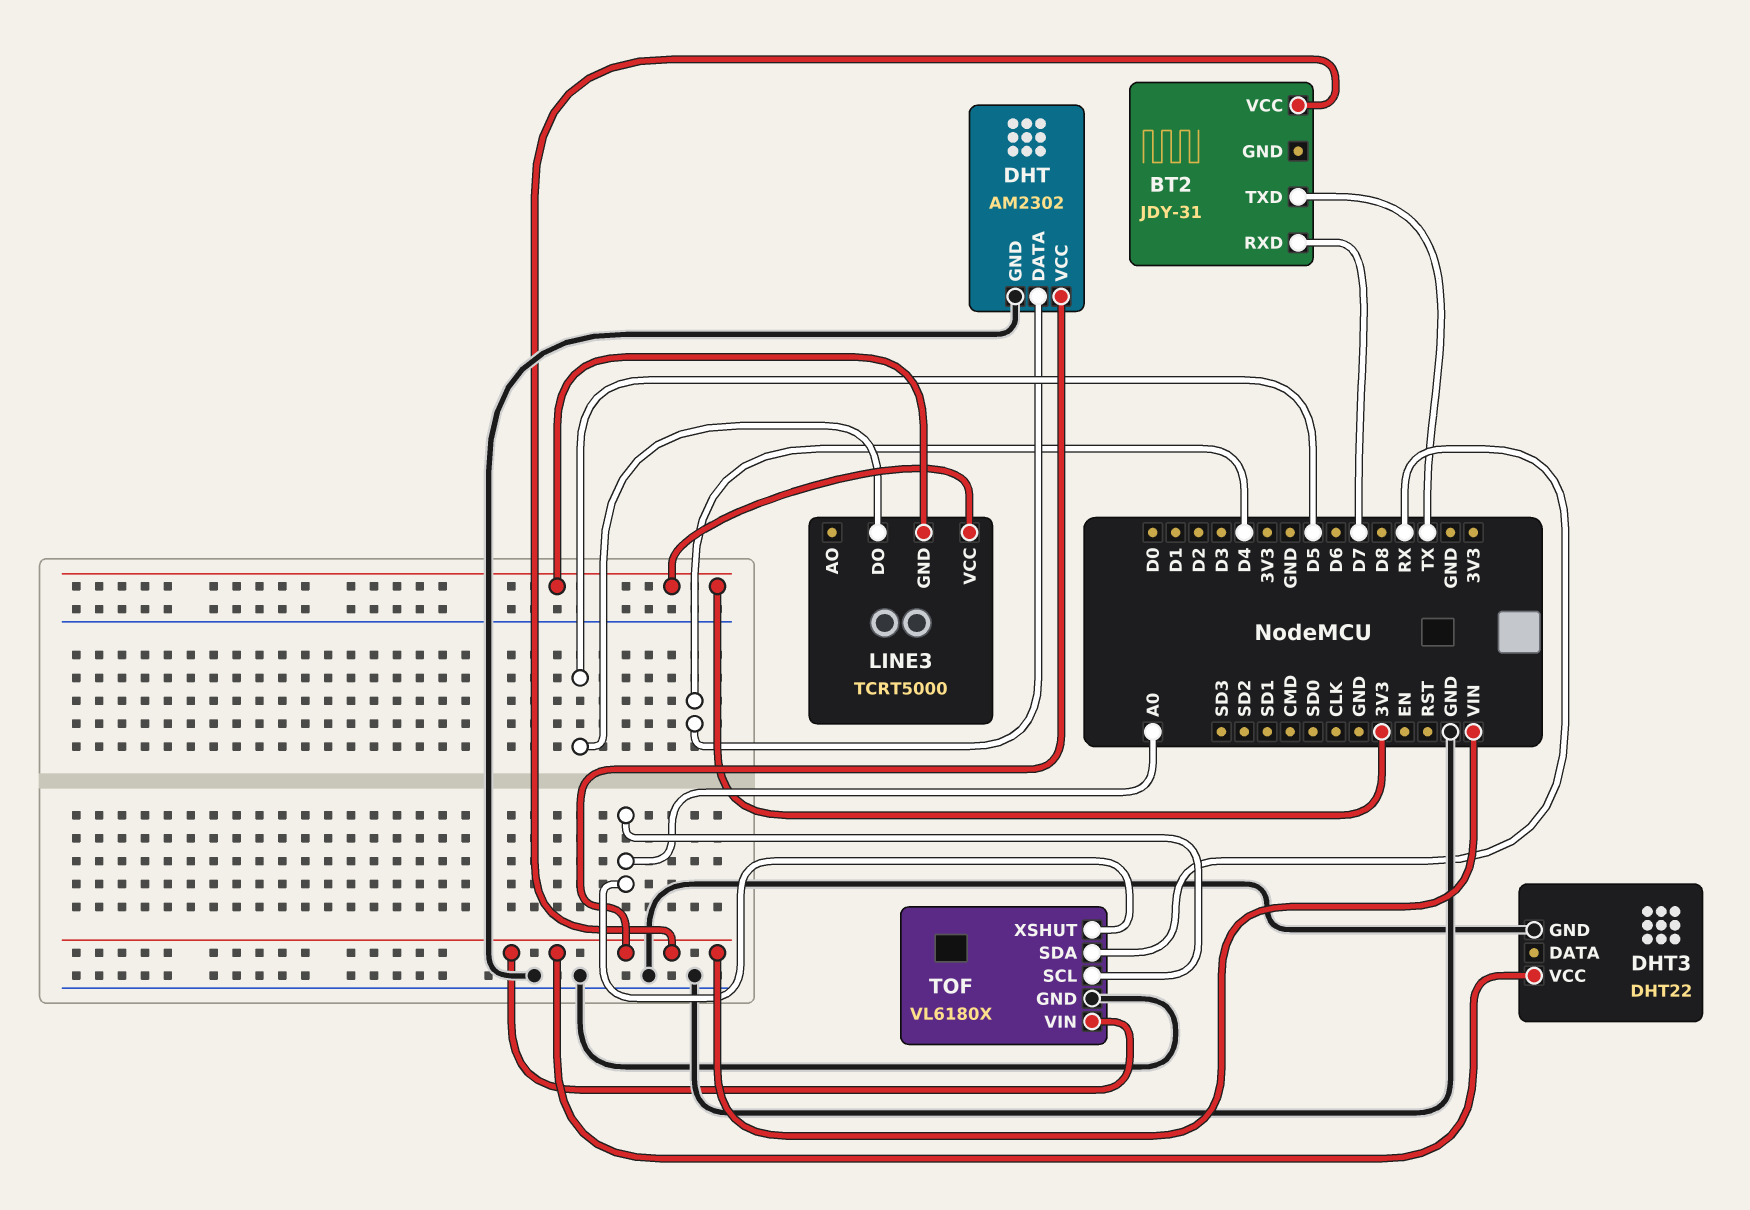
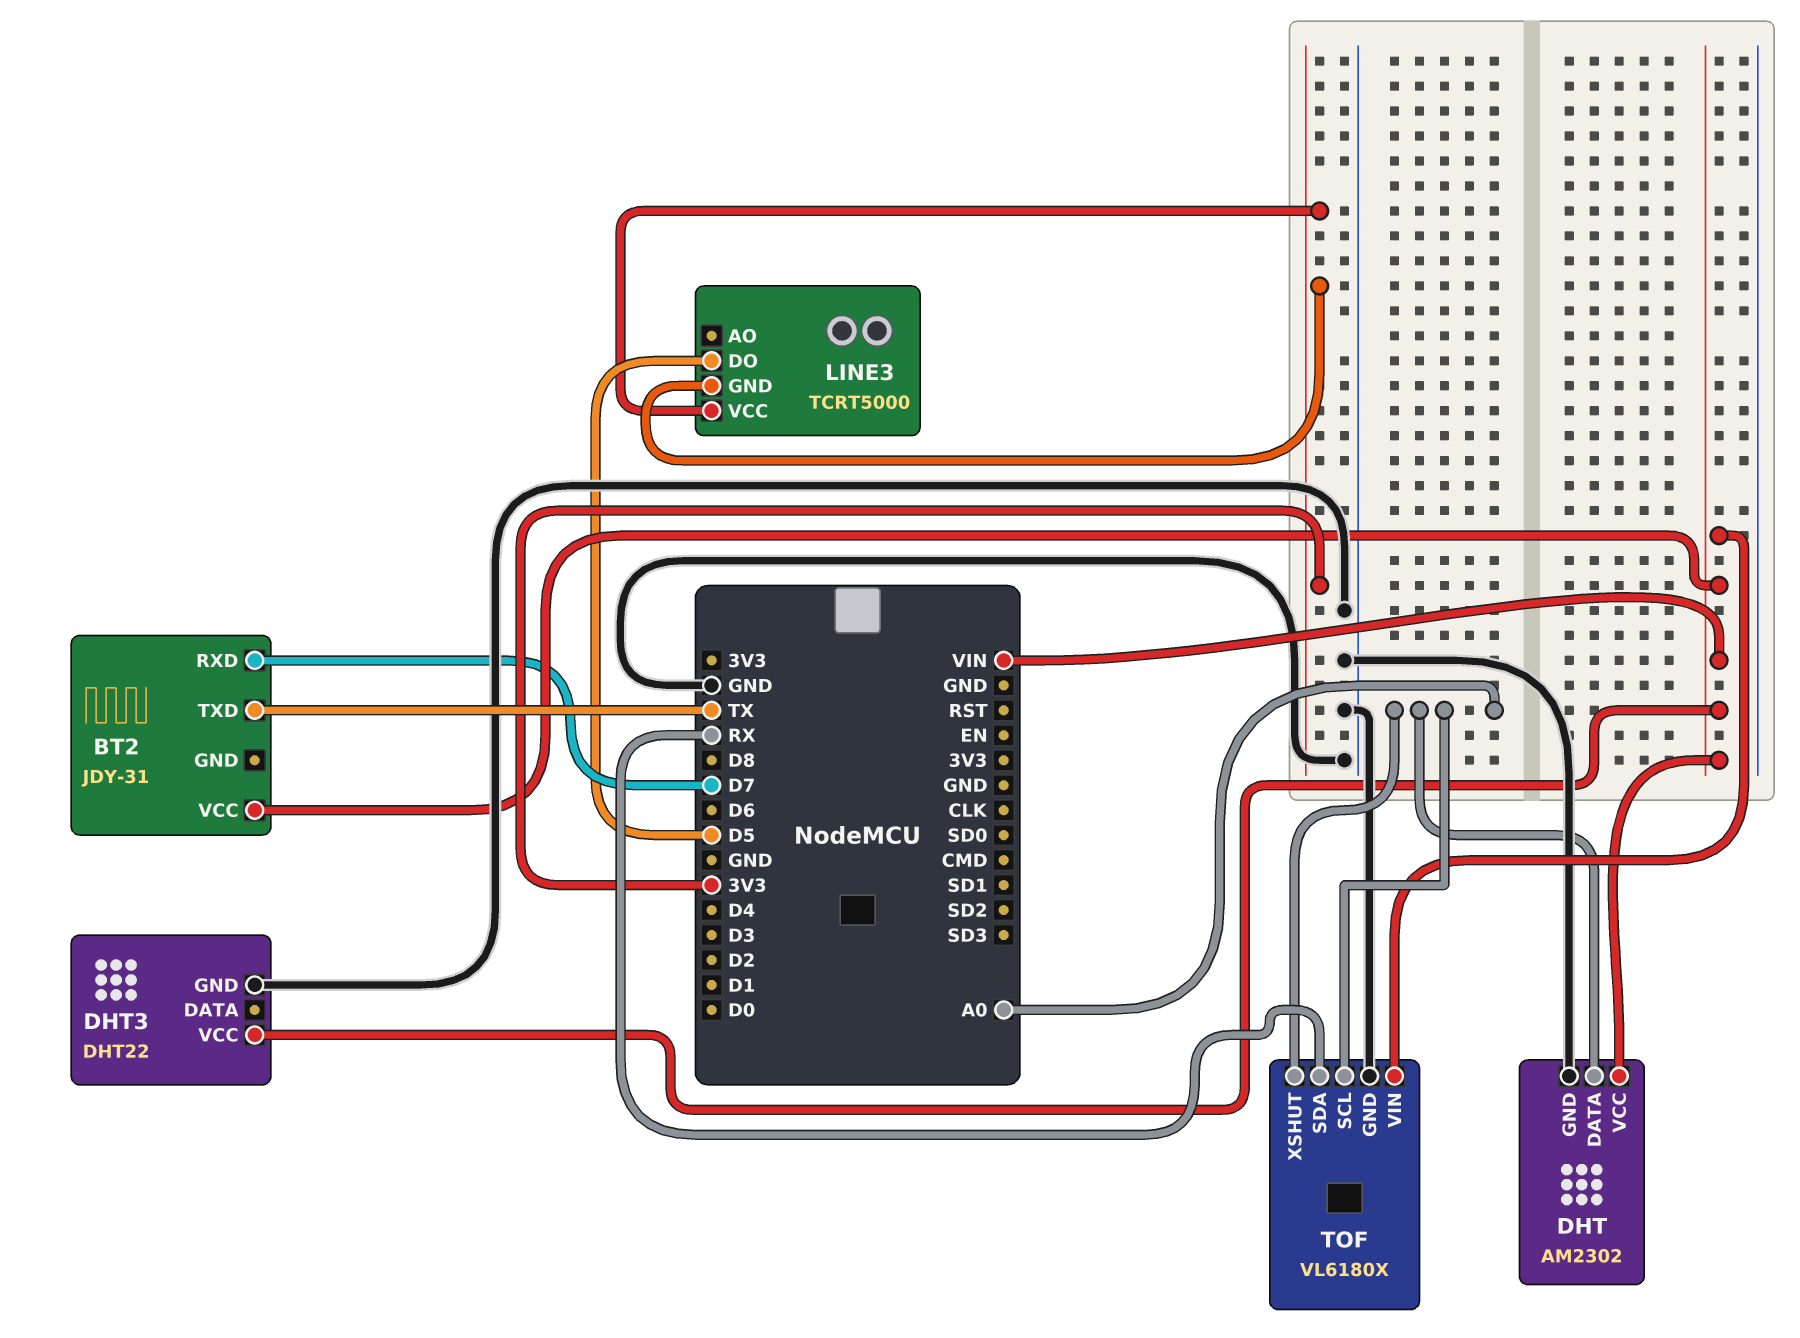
DHT pin DATA: D4 -> A0

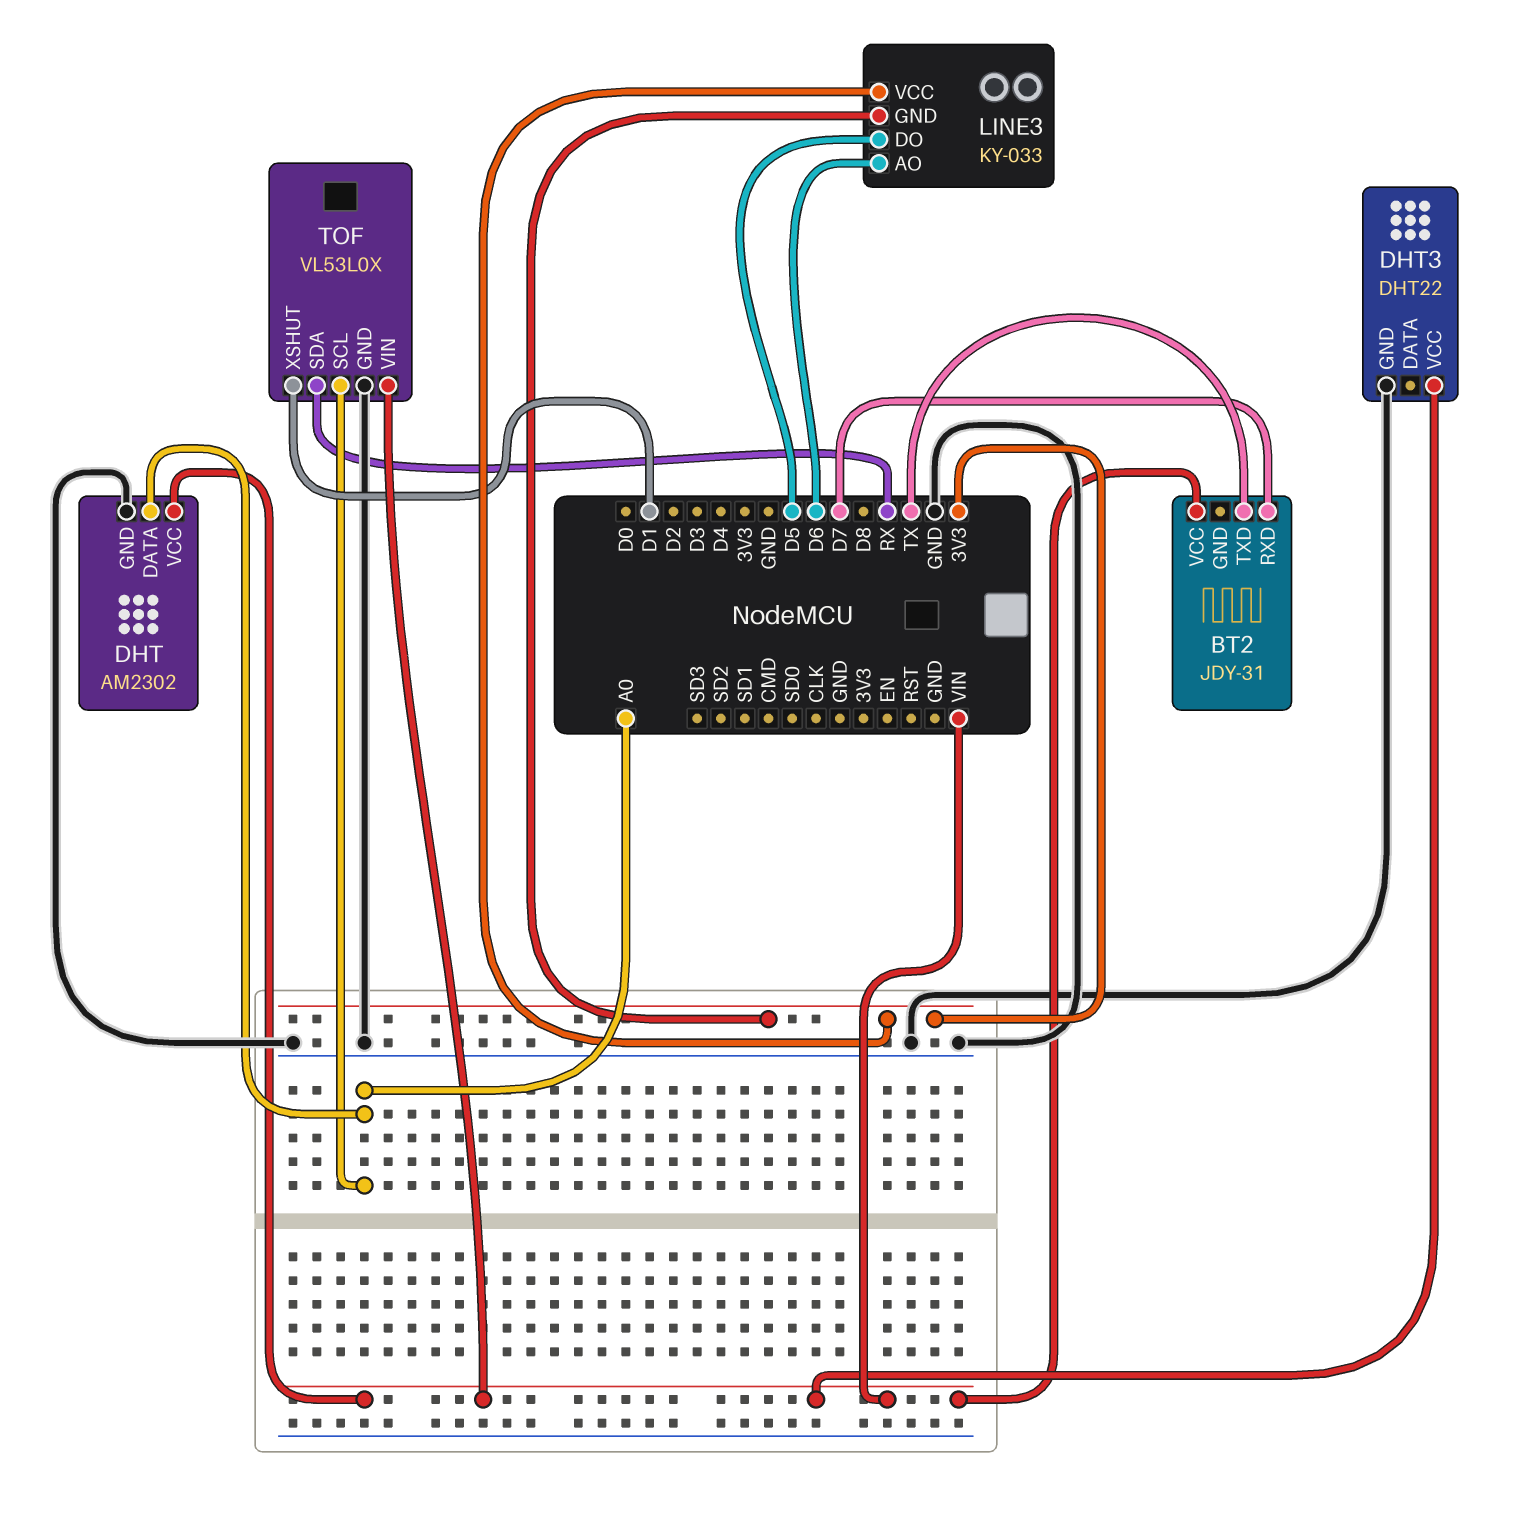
LINE3: TCRT5000 -> KY-033
LINE3 pin AO: none -> D6
TOF: VL6180X -> VL53L0X
TOF pin XSHUT: A0 -> D1

